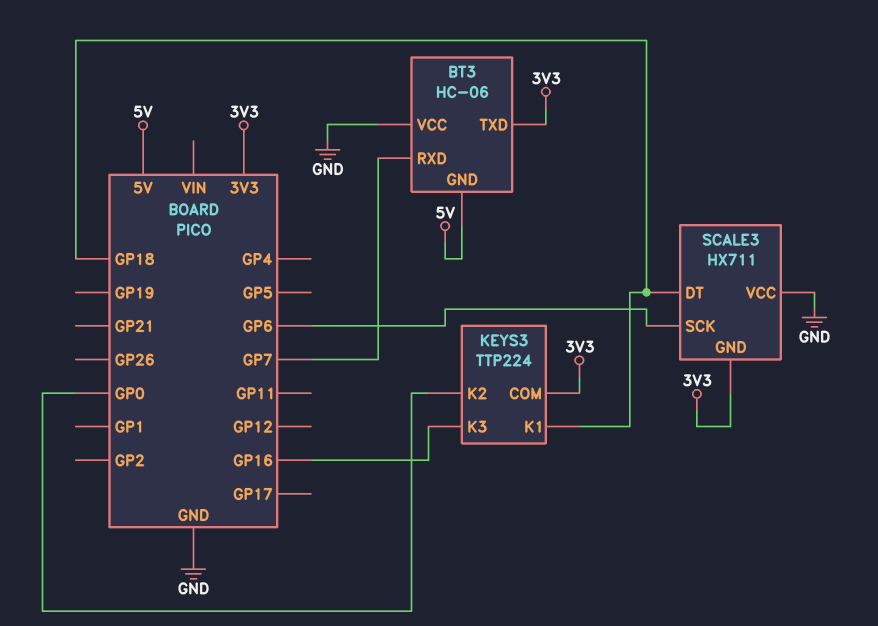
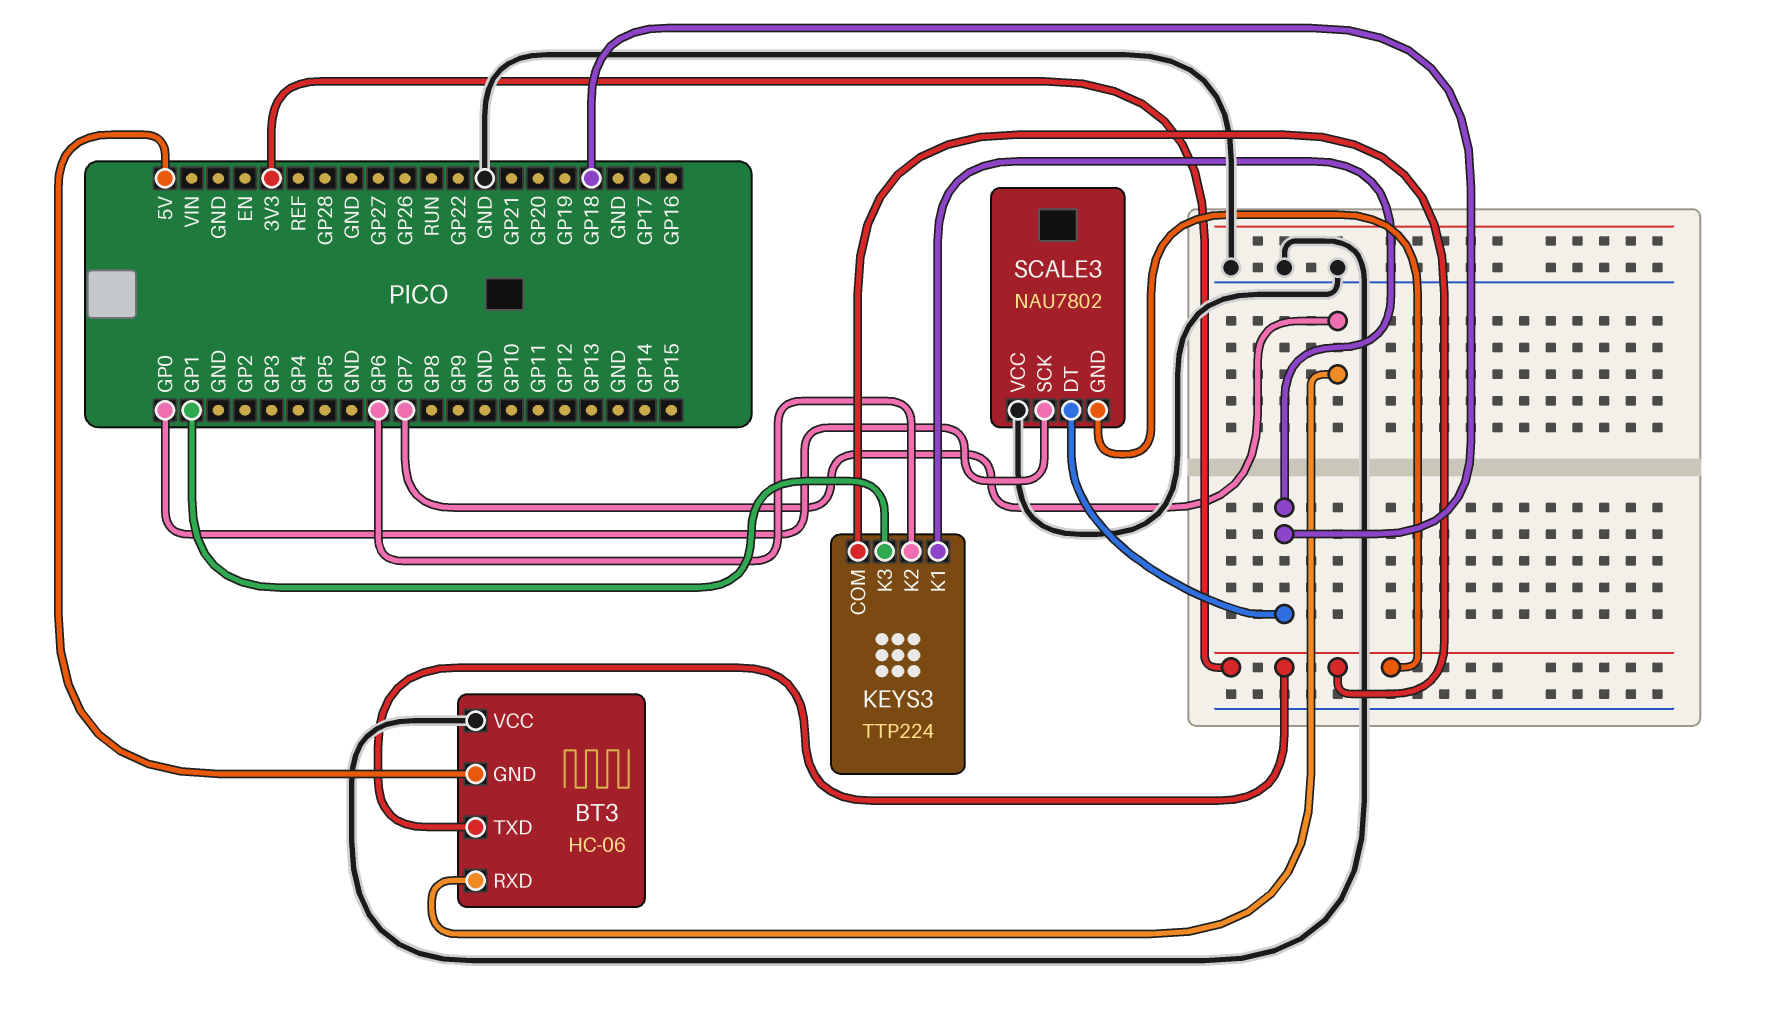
KEYS3 pin K2: GP0 -> GP6
KEYS3 pin K3: GP16 -> GP1
SCALE3: HX711 -> NAU7802
SCALE3 pin SCK: GP6 -> GP0

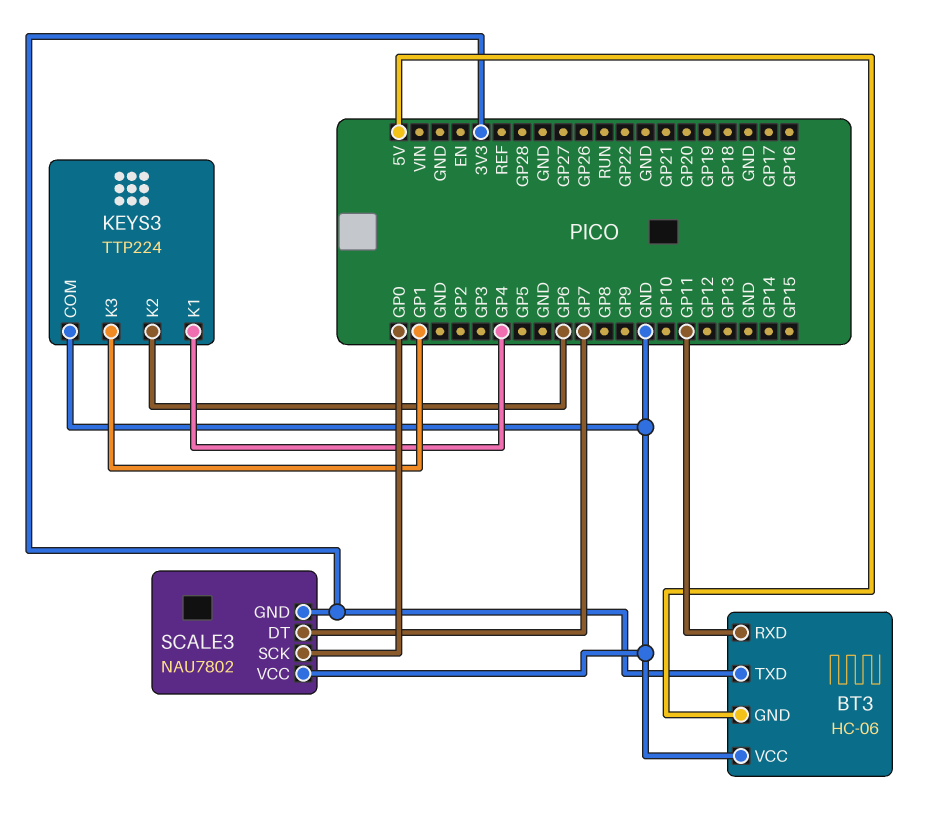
BT3 pin RXD: GP7 -> GP11
KEYS3 pin COM: 3V3 -> GND
KEYS3 pin K1: GP18 -> GP4
SCALE3 pin DT: GP18 -> GP7

